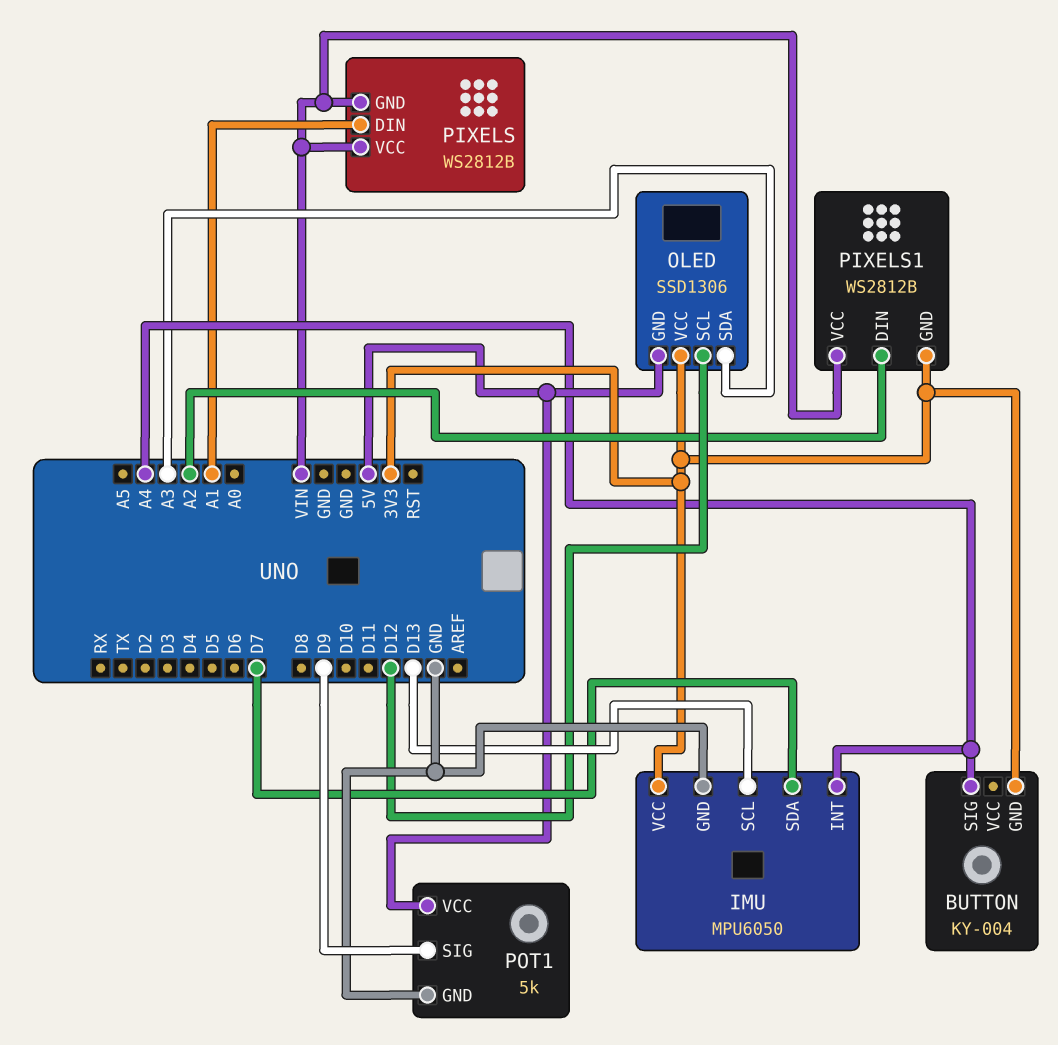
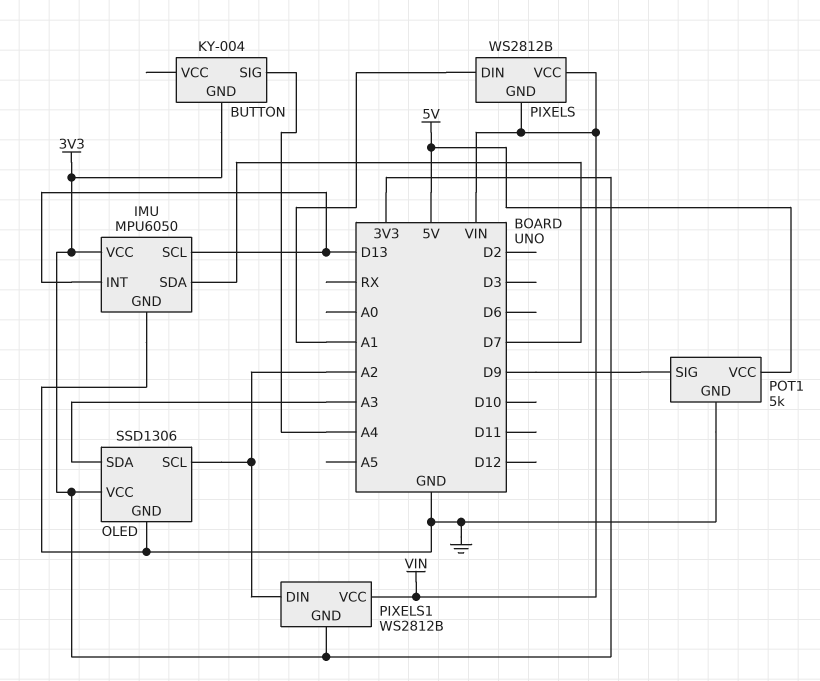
IMU pin INT: A4 -> D13
OLED pin GND: 5V -> GND
OLED pin SCL: D12 -> A2

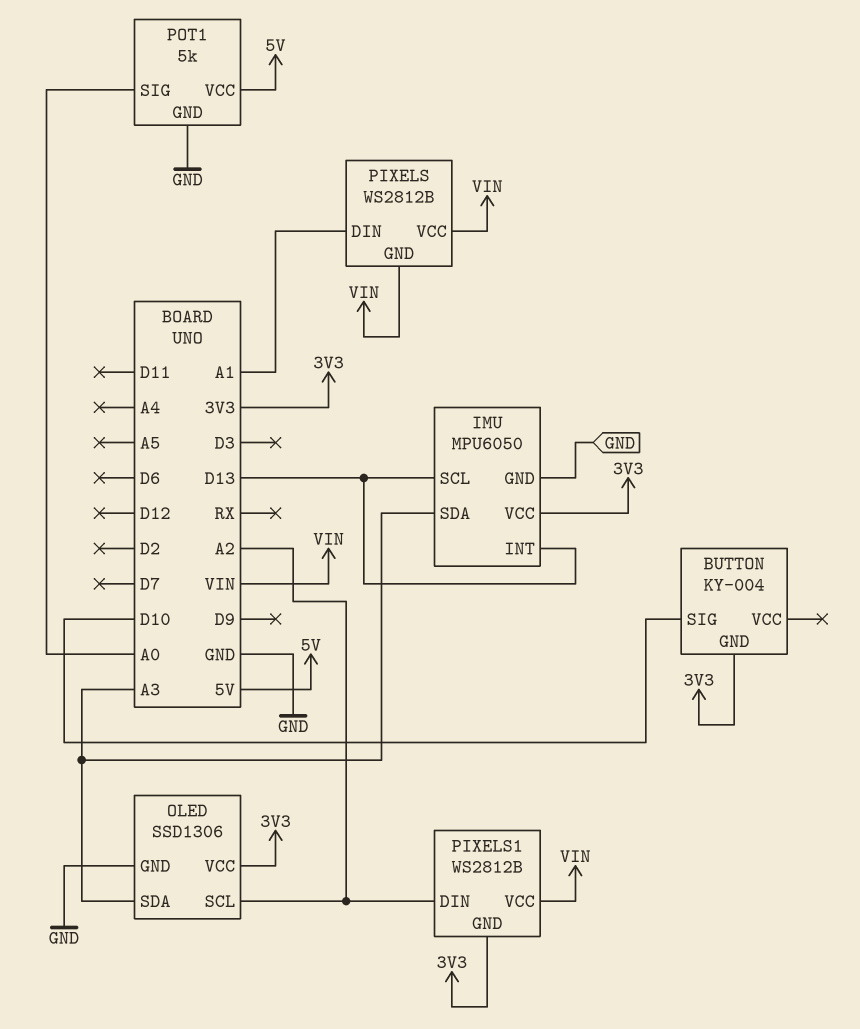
BUTTON pin SIG: A4 -> D10
IMU pin SDA: D7 -> A3
POT1 pin SIG: D9 -> A0

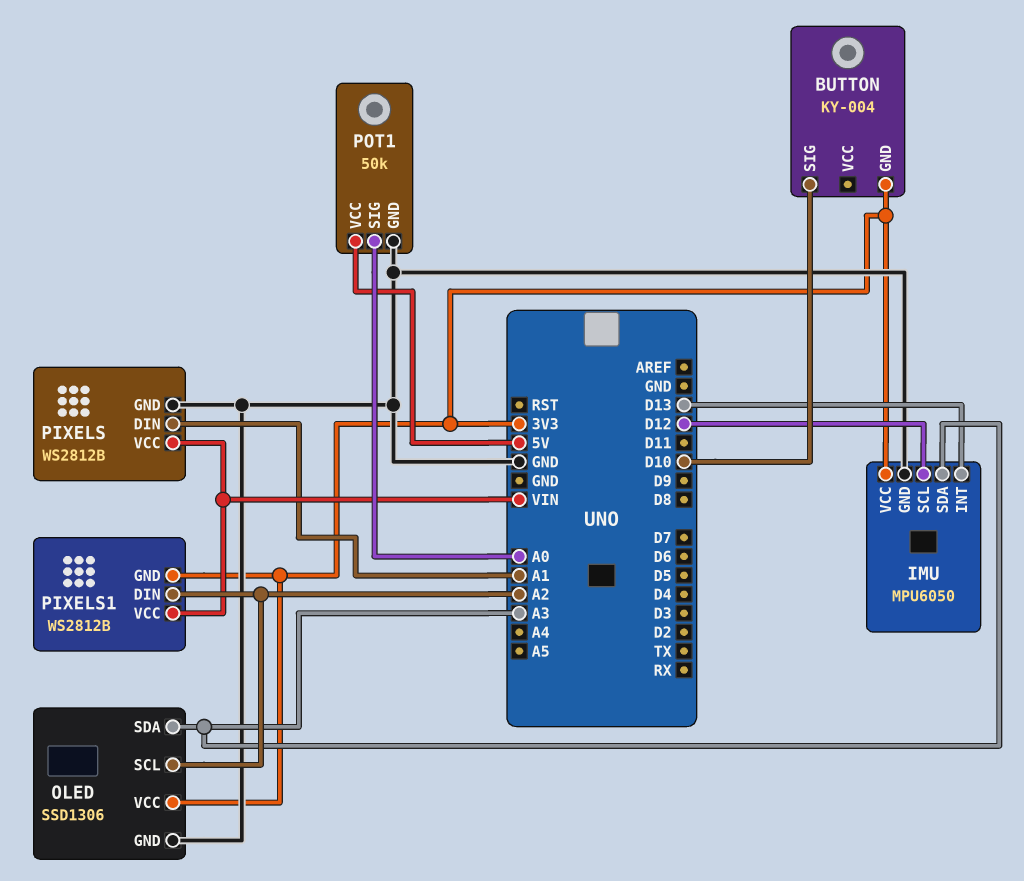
IMU pin SCL: D13 -> D12
PIXELS pin GND: VIN -> GND
POT1: 5k -> 50k

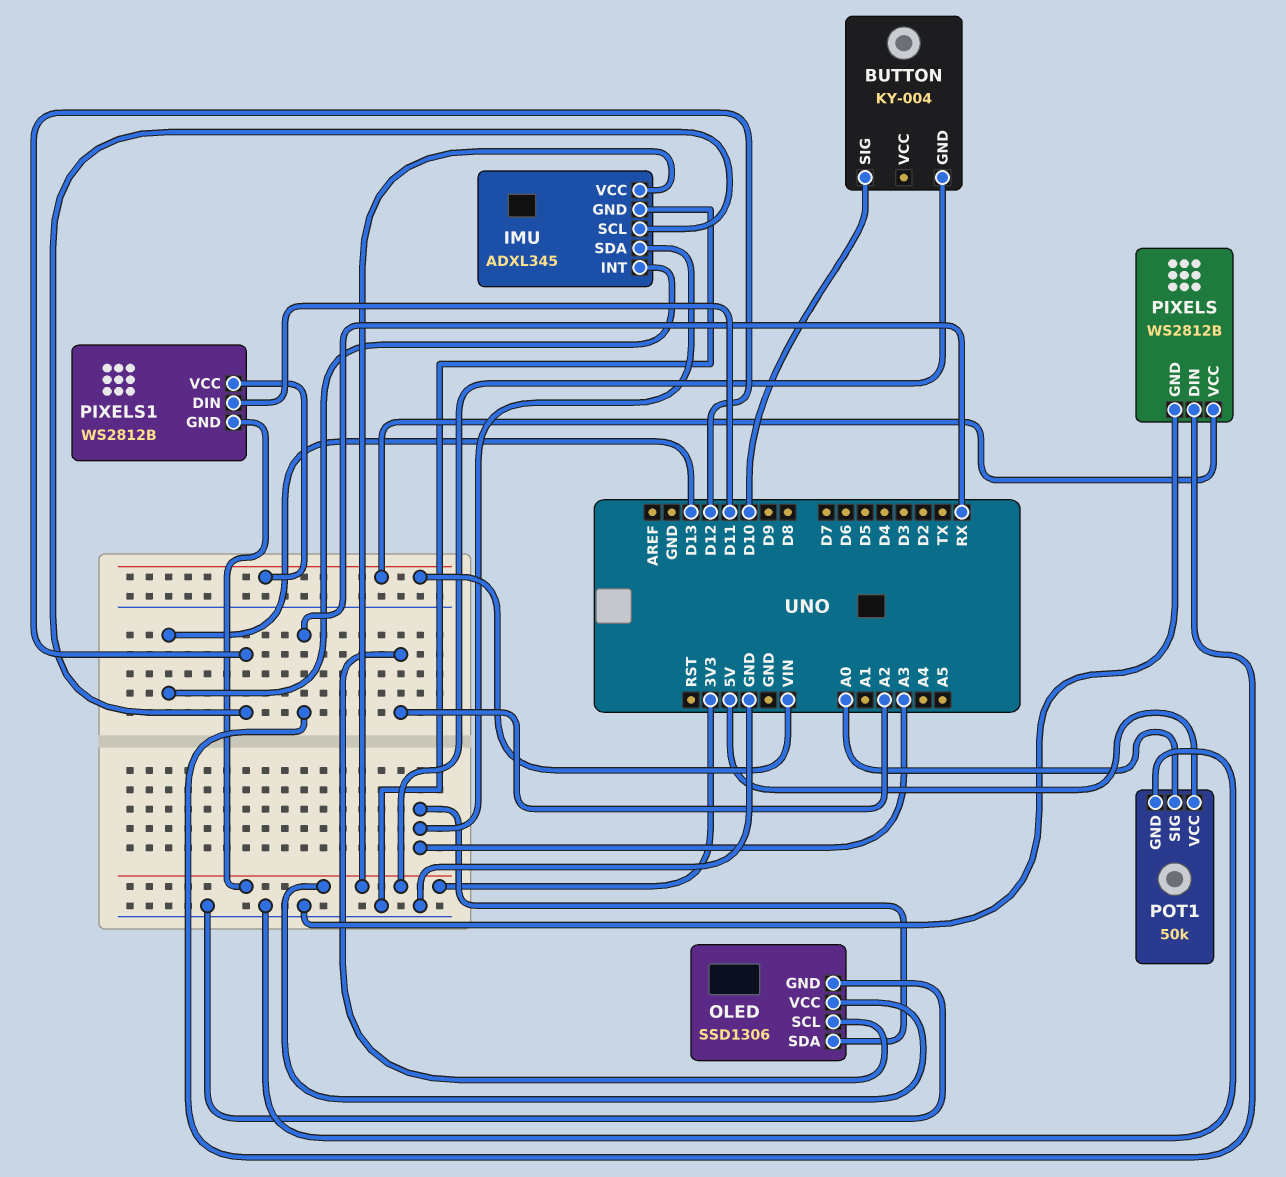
IMU: MPU6050 -> ADXL345
PIXELS pin DIN: A1 -> RX
PIXELS1 pin DIN: A2 -> D11

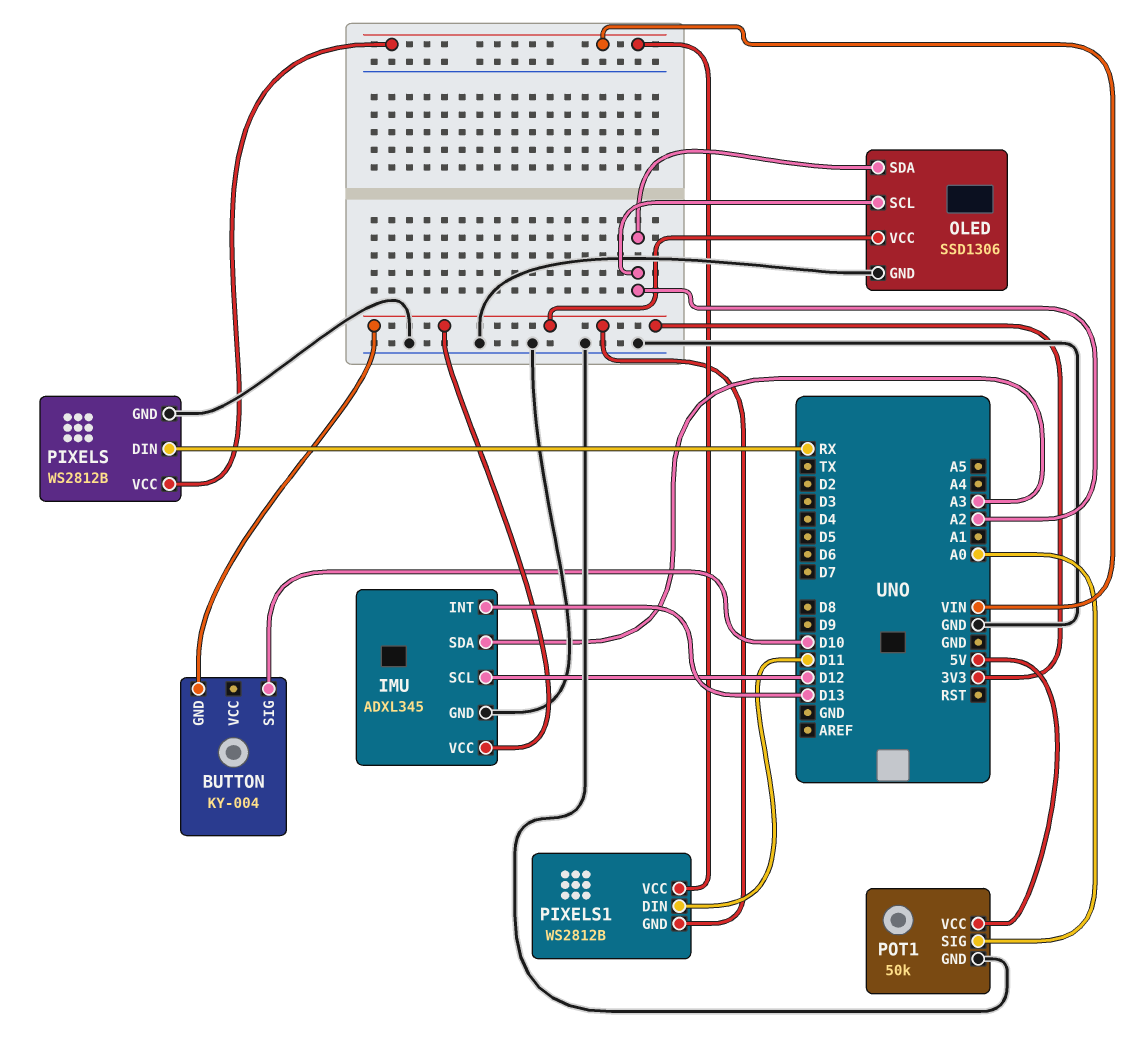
OLED pin SDA: A3 -> A2

